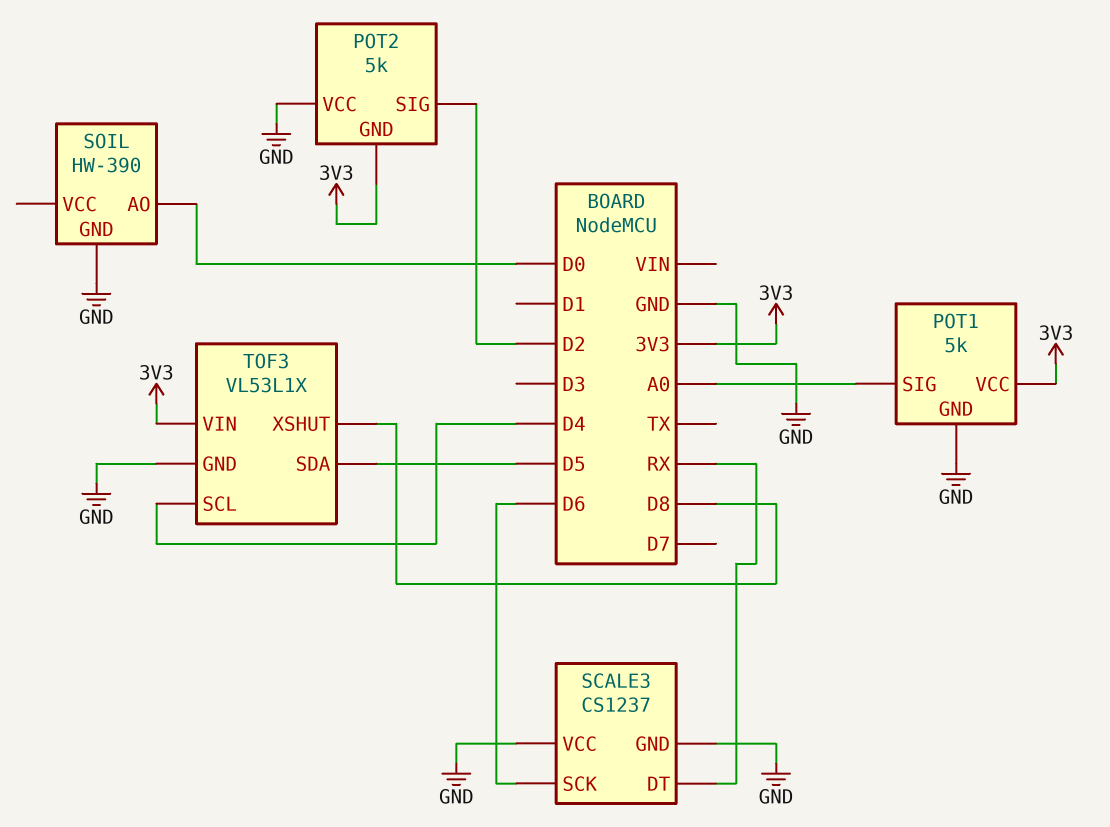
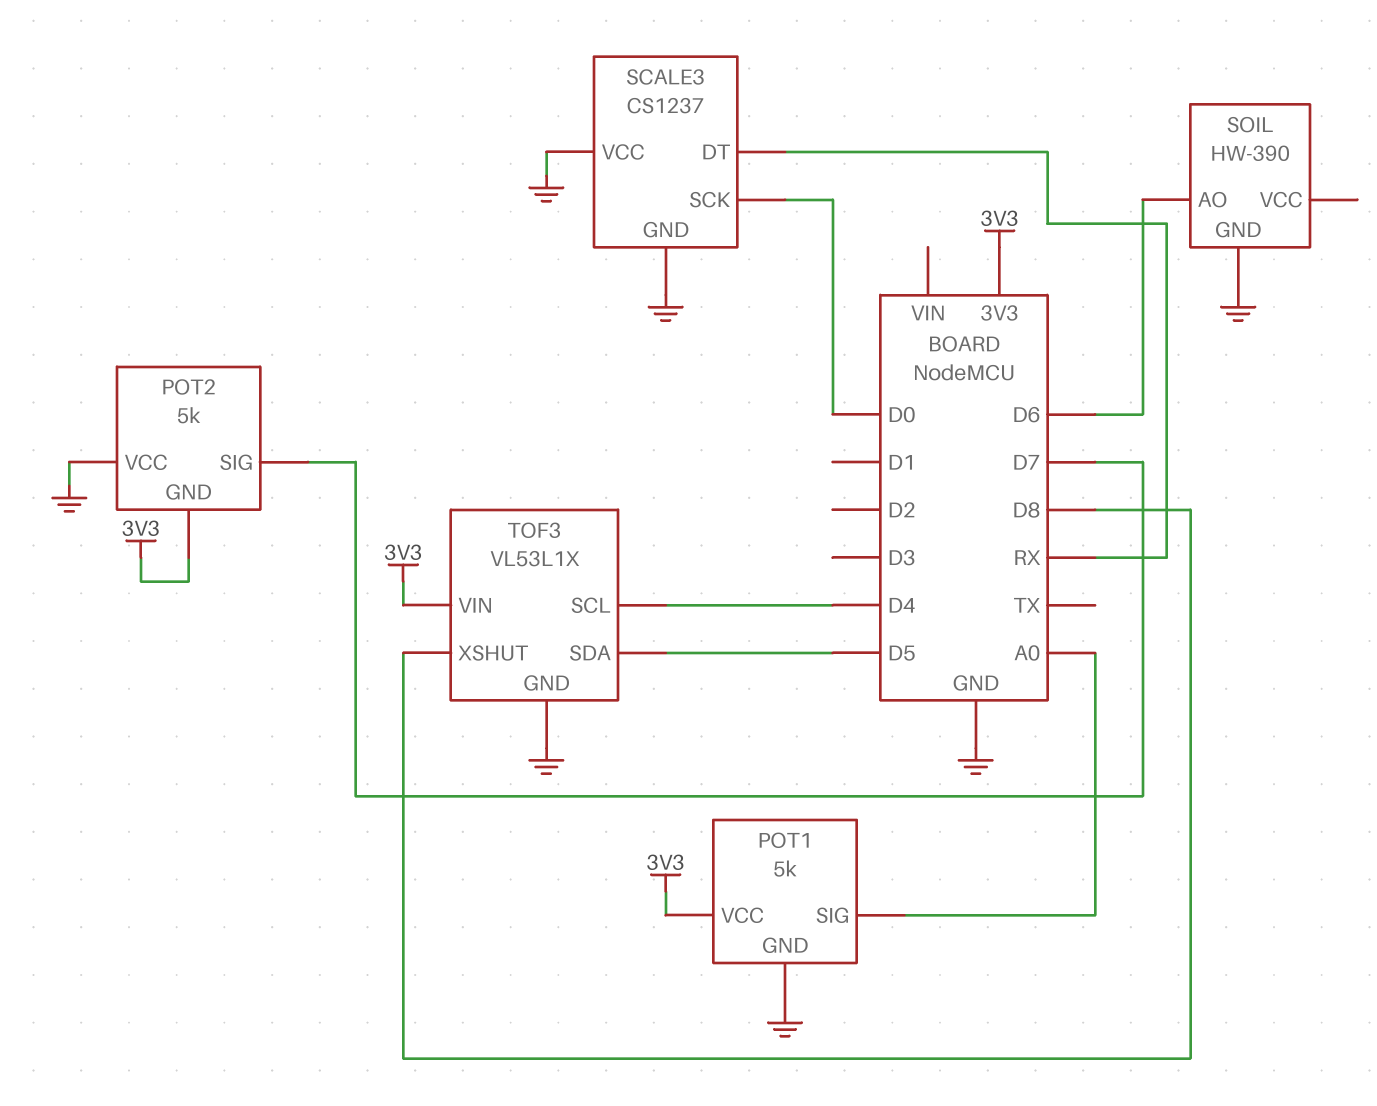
POT2 pin SIG: D2 -> D7
SCALE3 pin SCK: D6 -> D0
SOIL pin AO: D0 -> D6

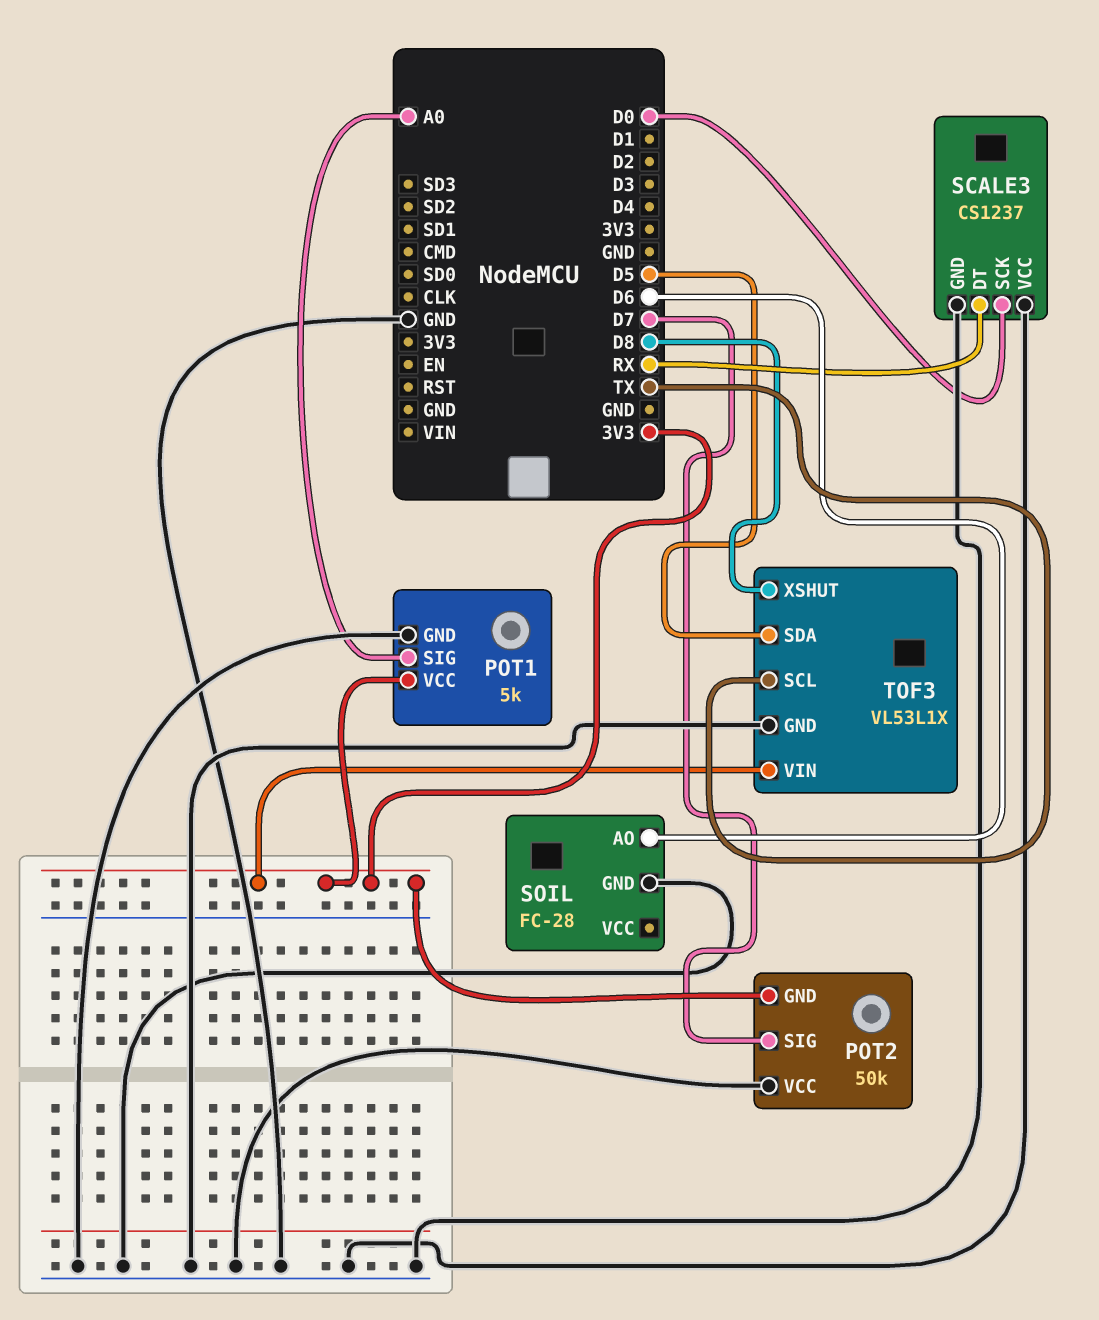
POT2: 5k -> 50k
SOIL: HW-390 -> FC-28
TOF3 pin SCL: D4 -> TX

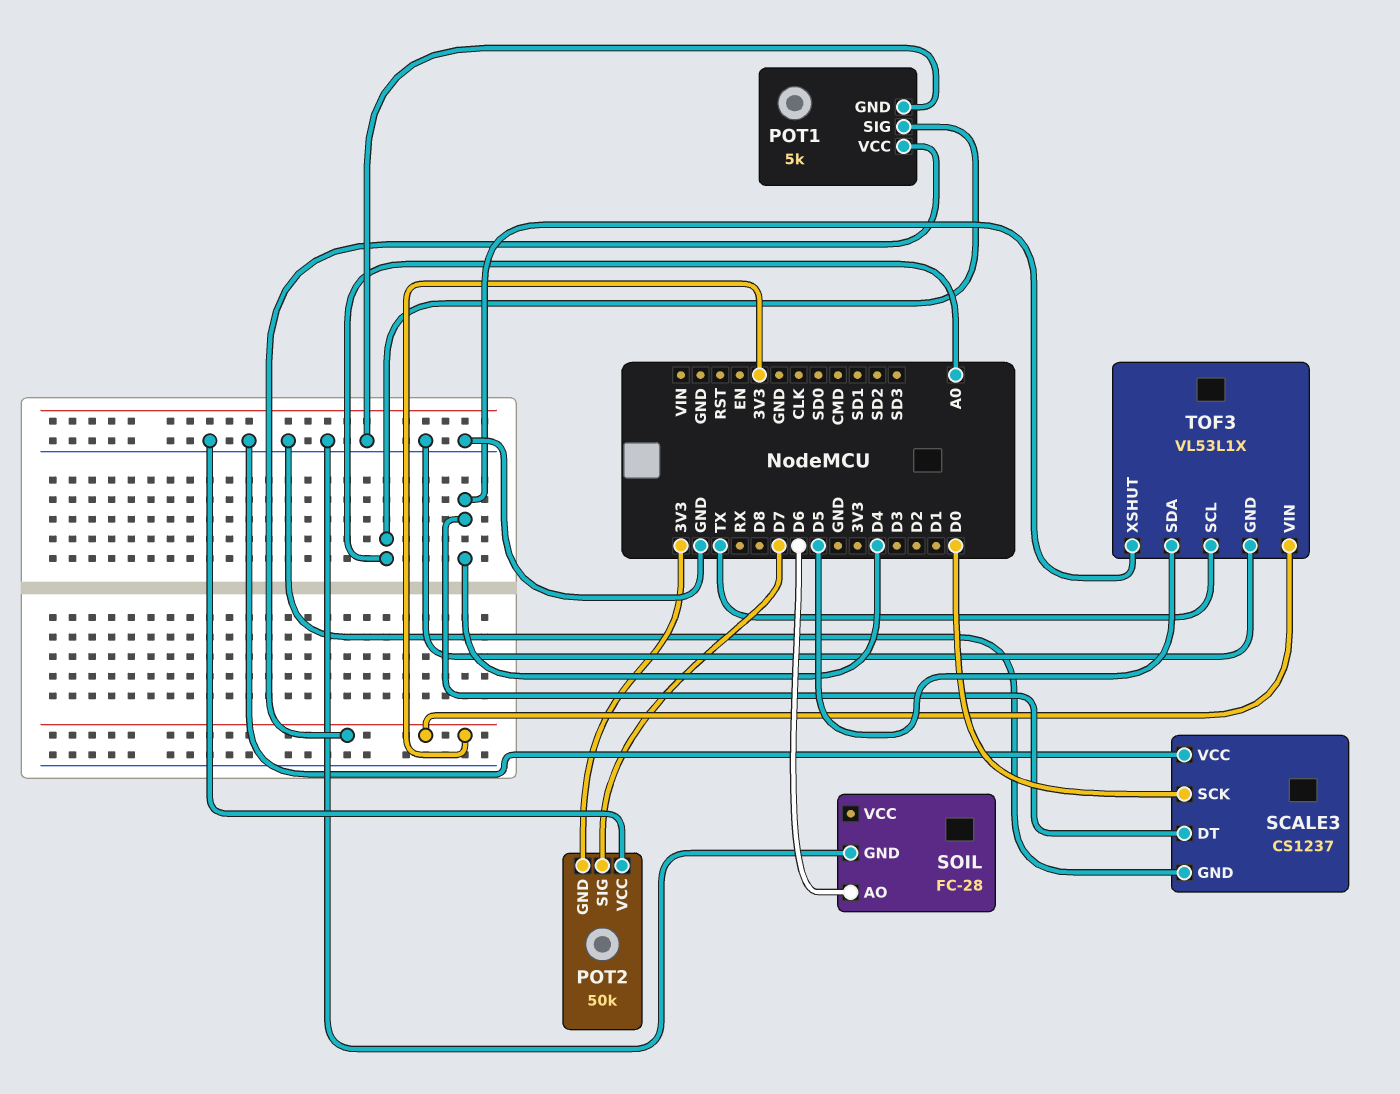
SCALE3 pin DT: RX -> D4
TOF3 pin XSHUT: D8 -> D4

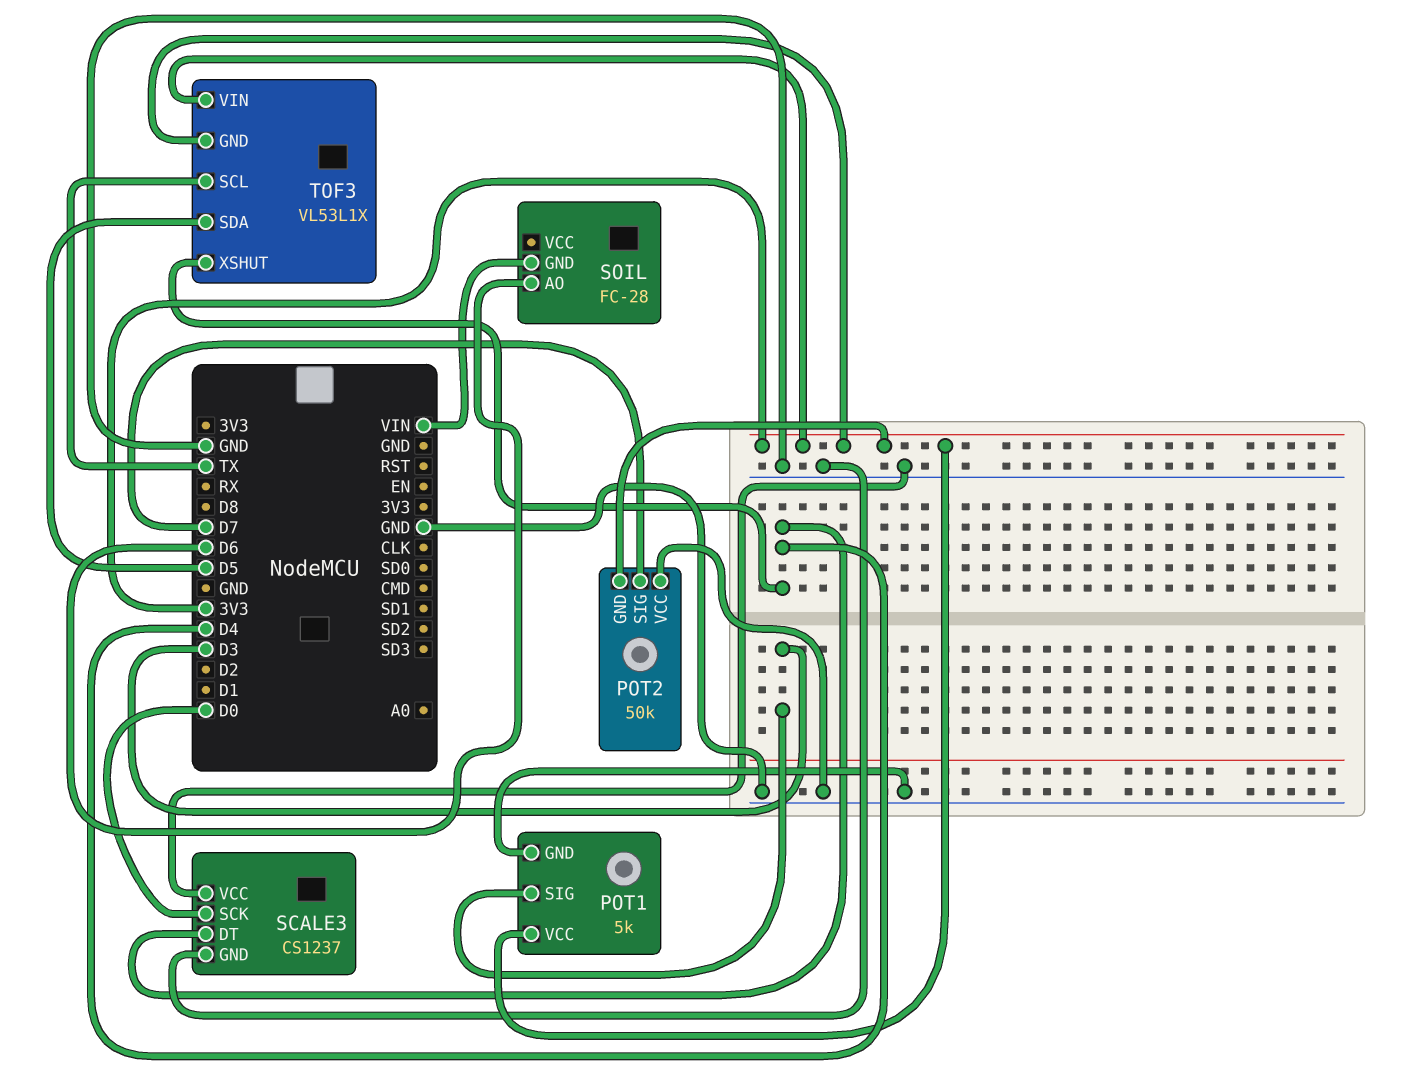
POT1 pin SIG: A0 -> D3
SOIL pin GND: GND -> VIN
TOF3 pin GND: GND -> 3V3

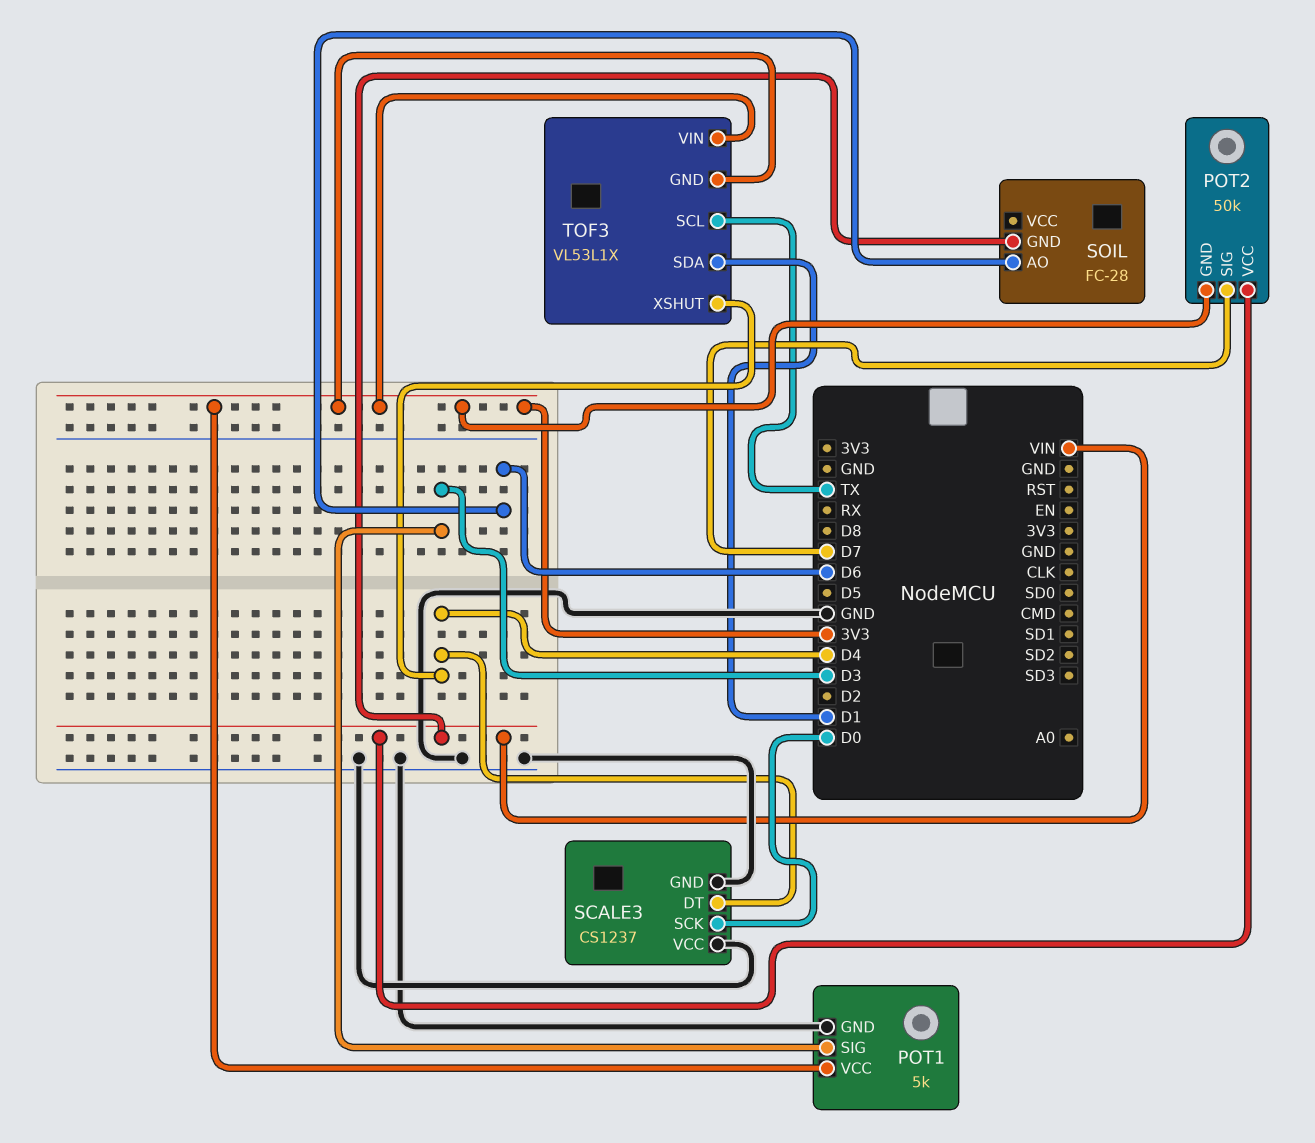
POT2 pin VCC: GND -> VIN
TOF3 pin SDA: D5 -> D1

